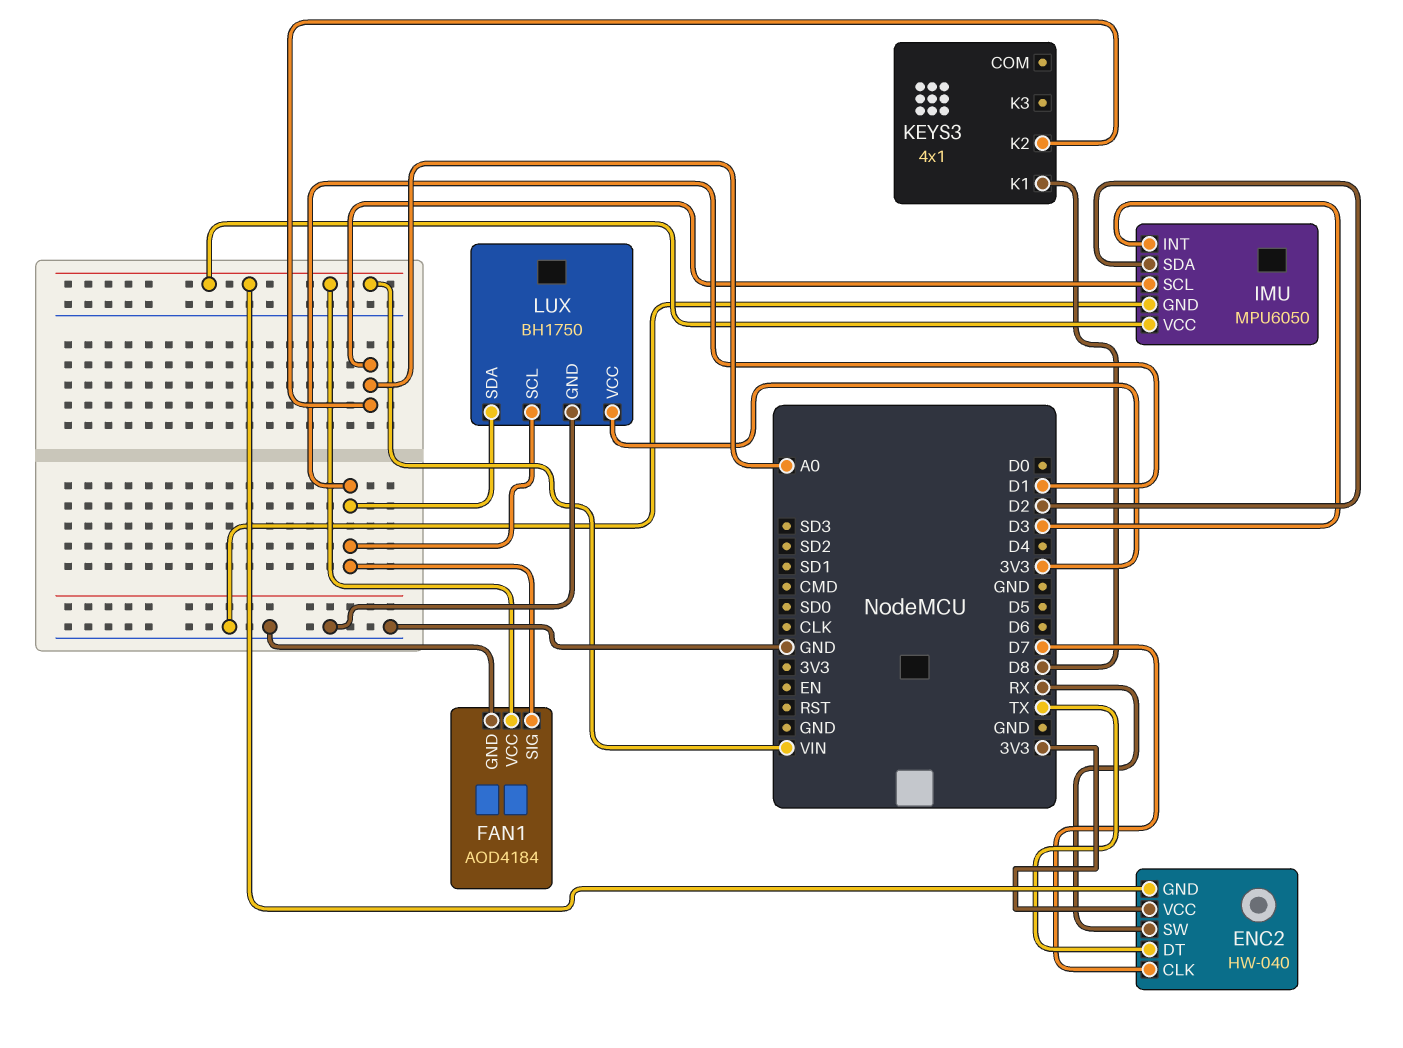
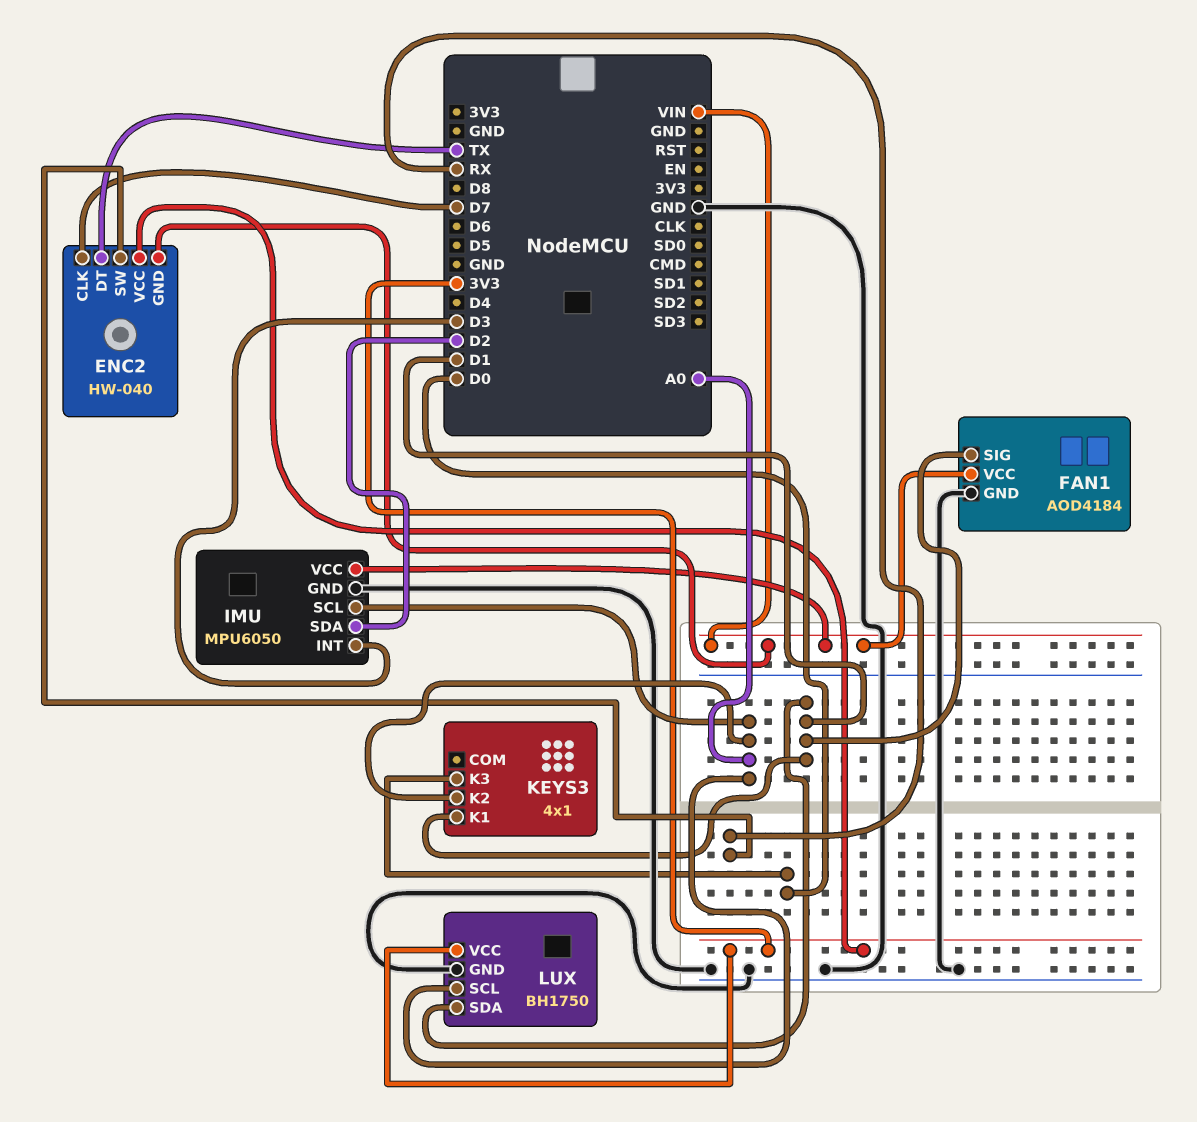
KEYS3 pin K1: D8 -> D1
KEYS3 pin K3: none -> D0
LUX pin SCL: D1 -> A0

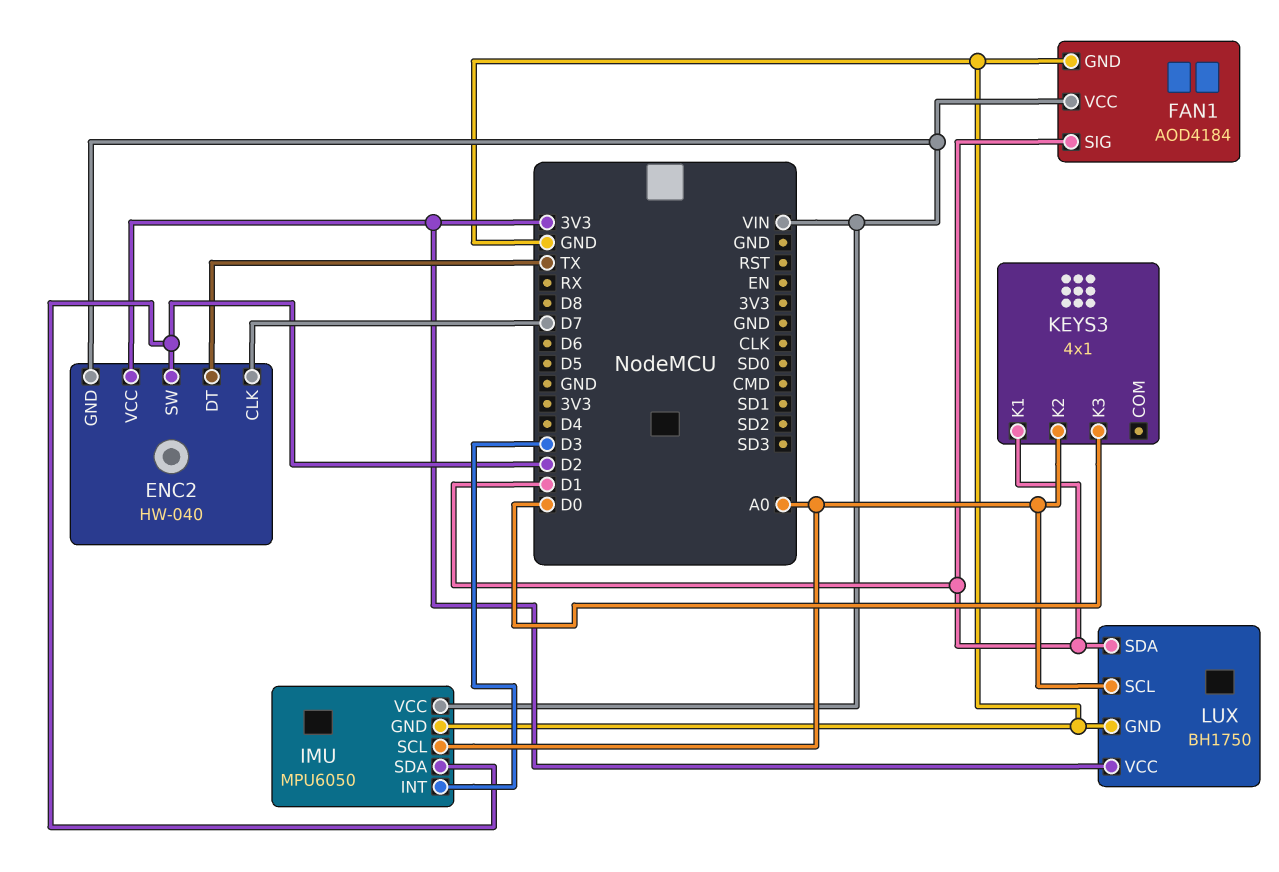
ENC2 pin SW: RX -> D2

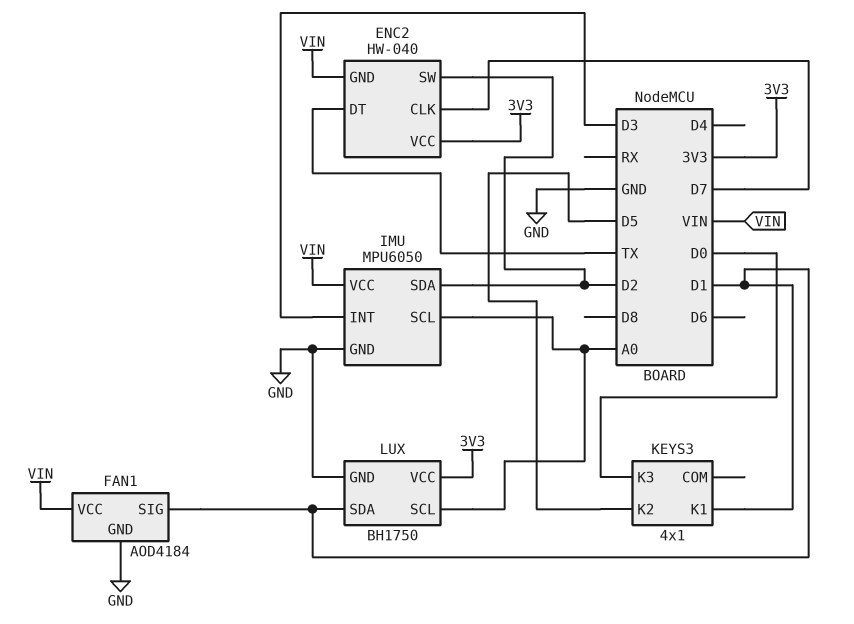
KEYS3 pin K2: A0 -> D5

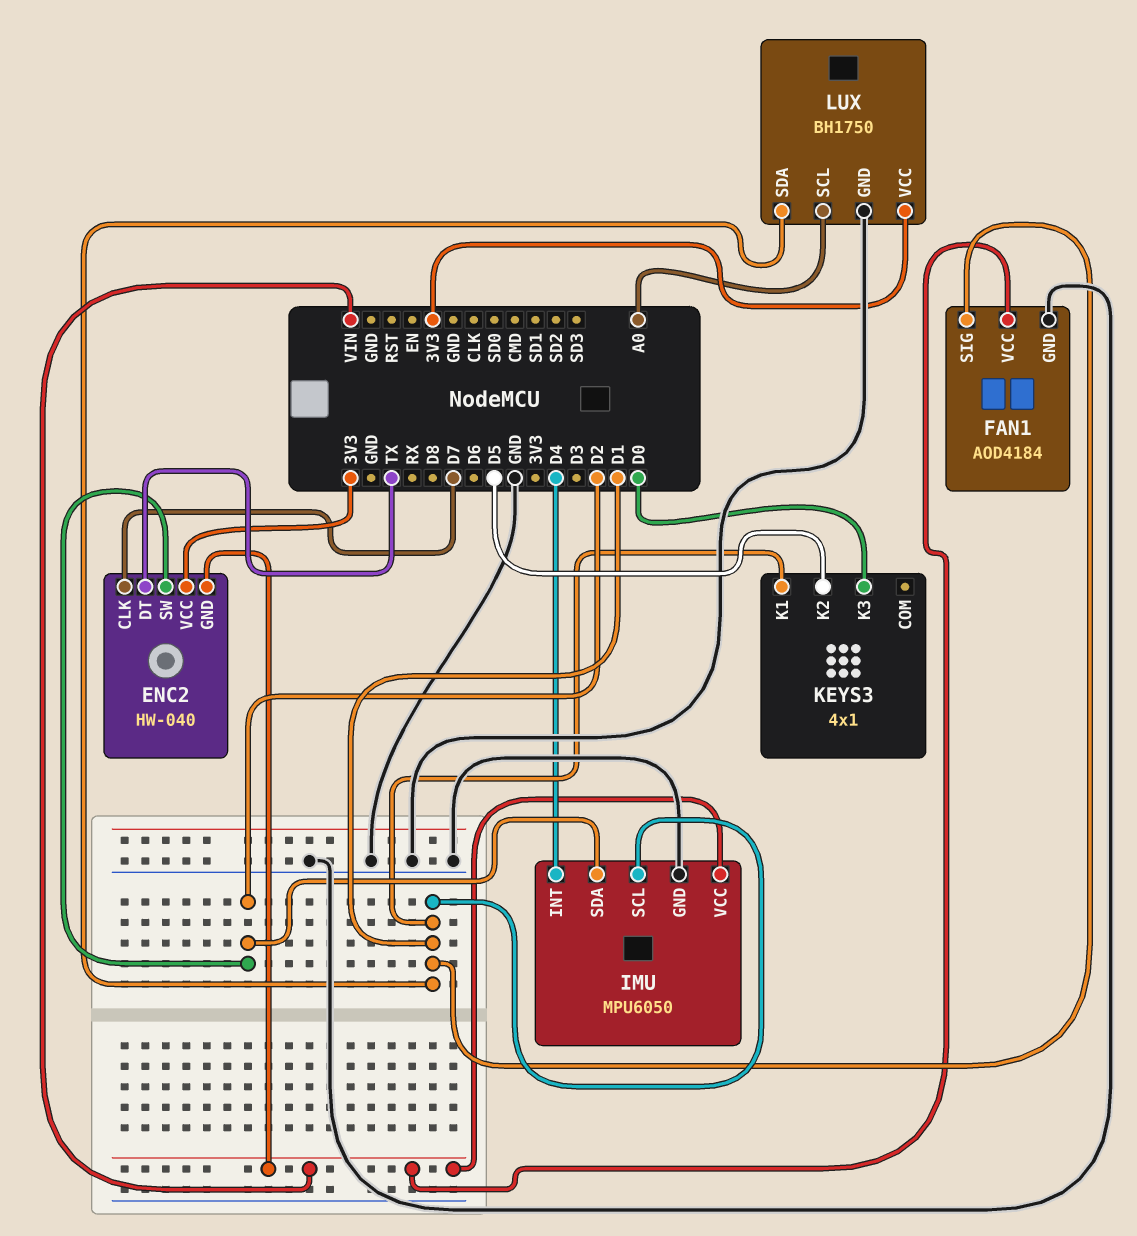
IMU pin INT: D3 -> D4
IMU pin SCL: A0 -> D1

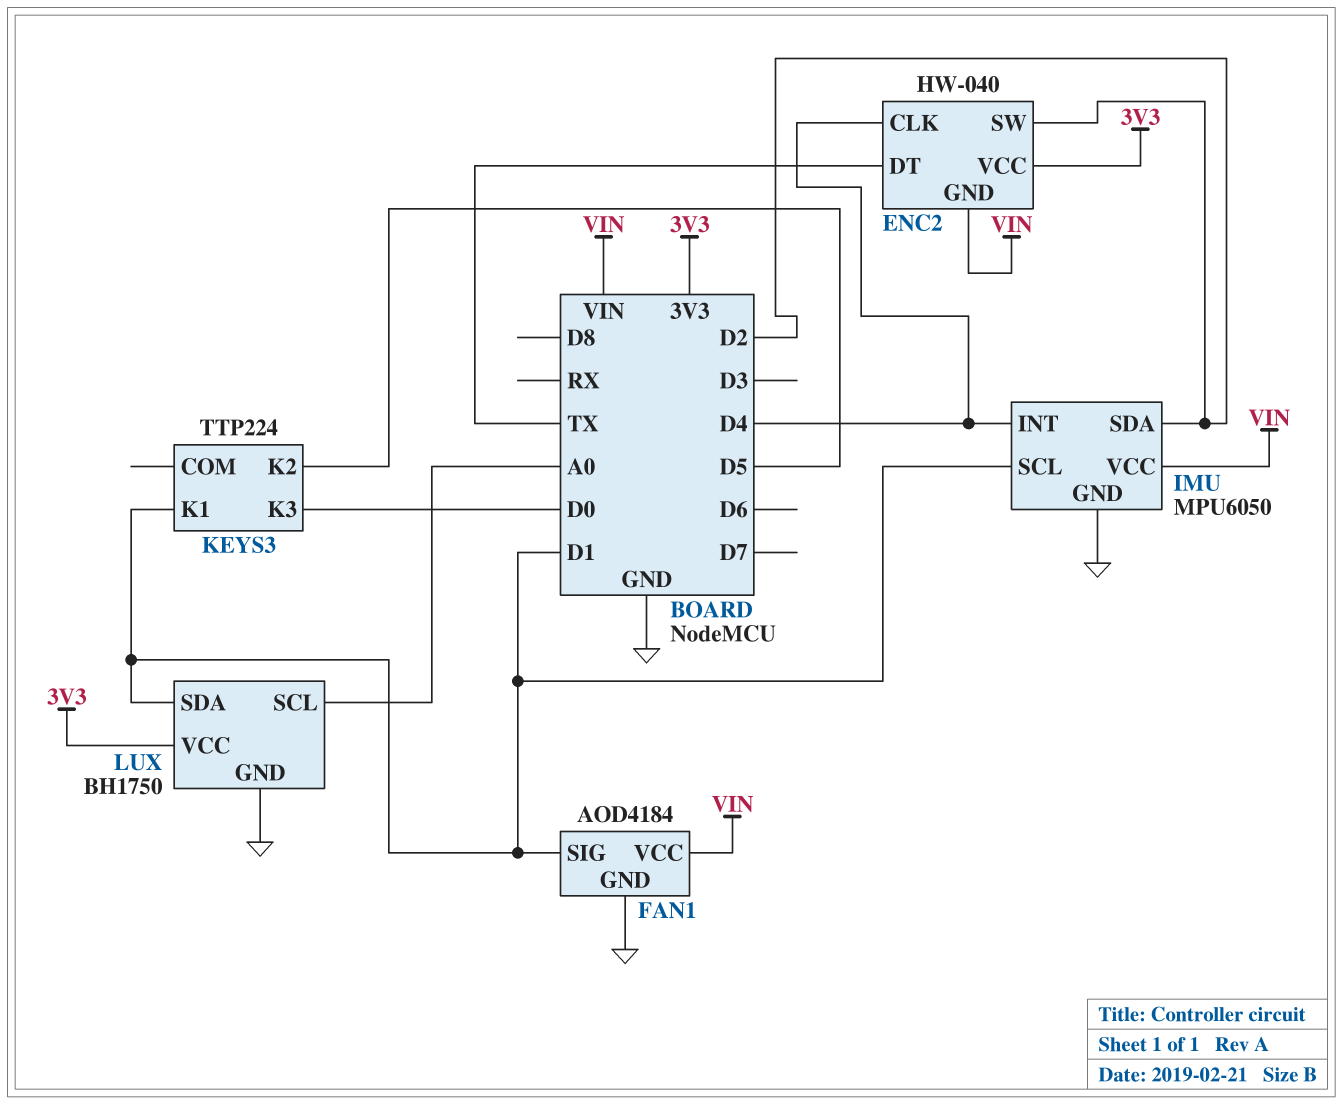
ENC2 pin CLK: D7 -> D4
KEYS3: 4x1 -> TTP224

